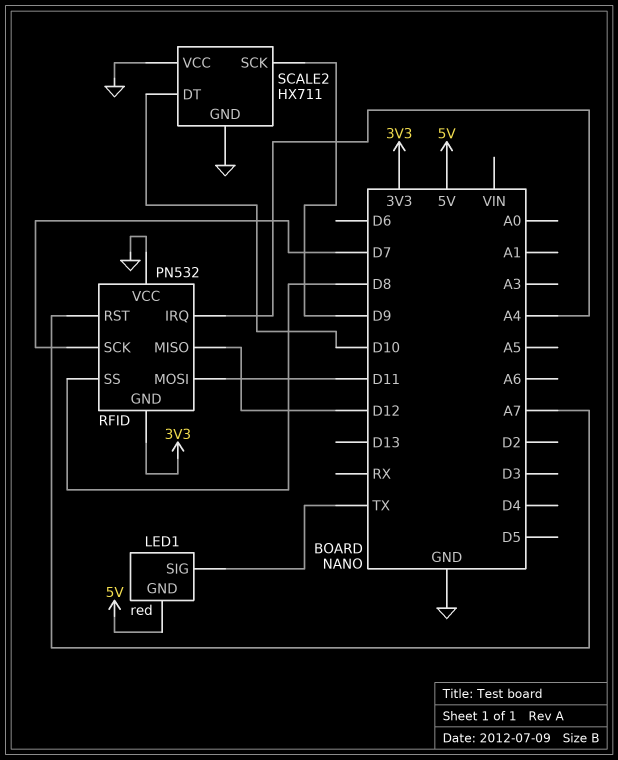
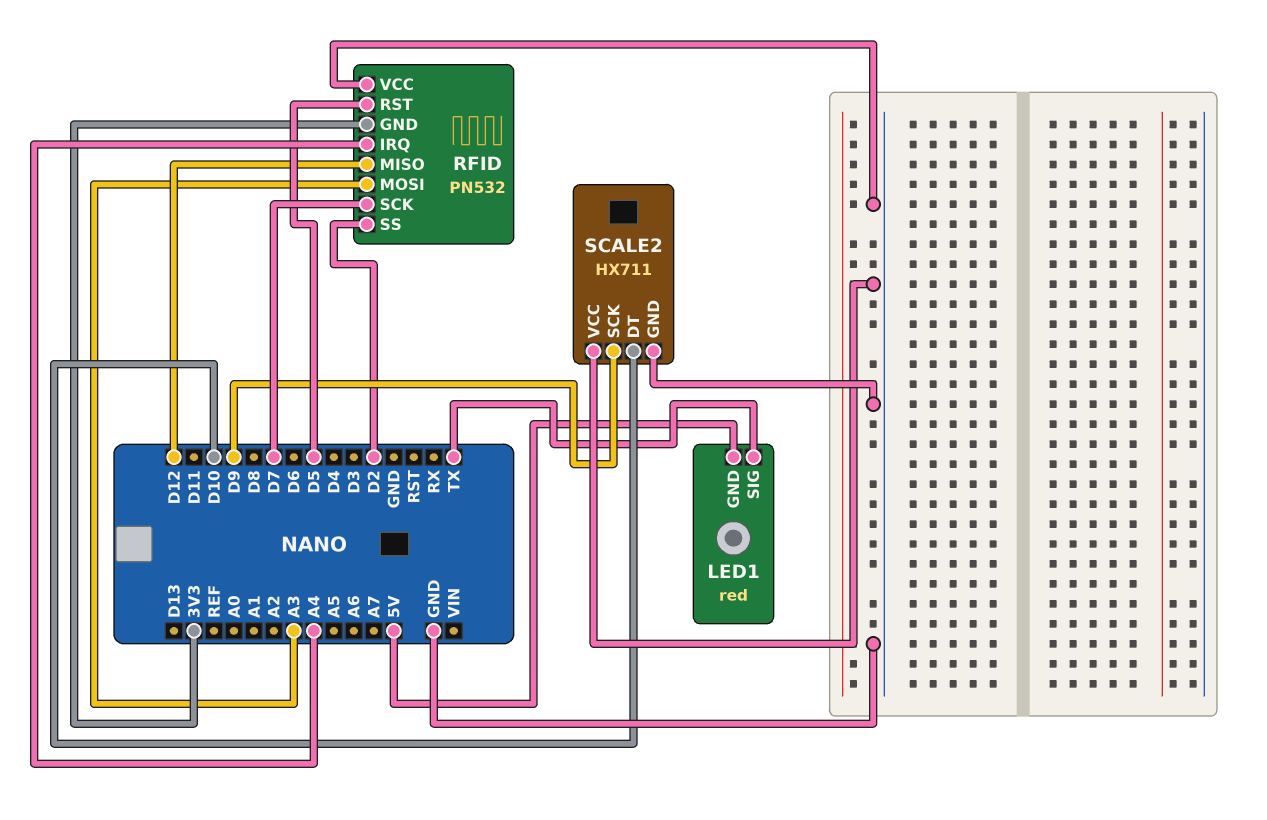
RFID pin MOSI: D11 -> A3
RFID pin RST: A7 -> D5
RFID pin SS: D8 -> D2

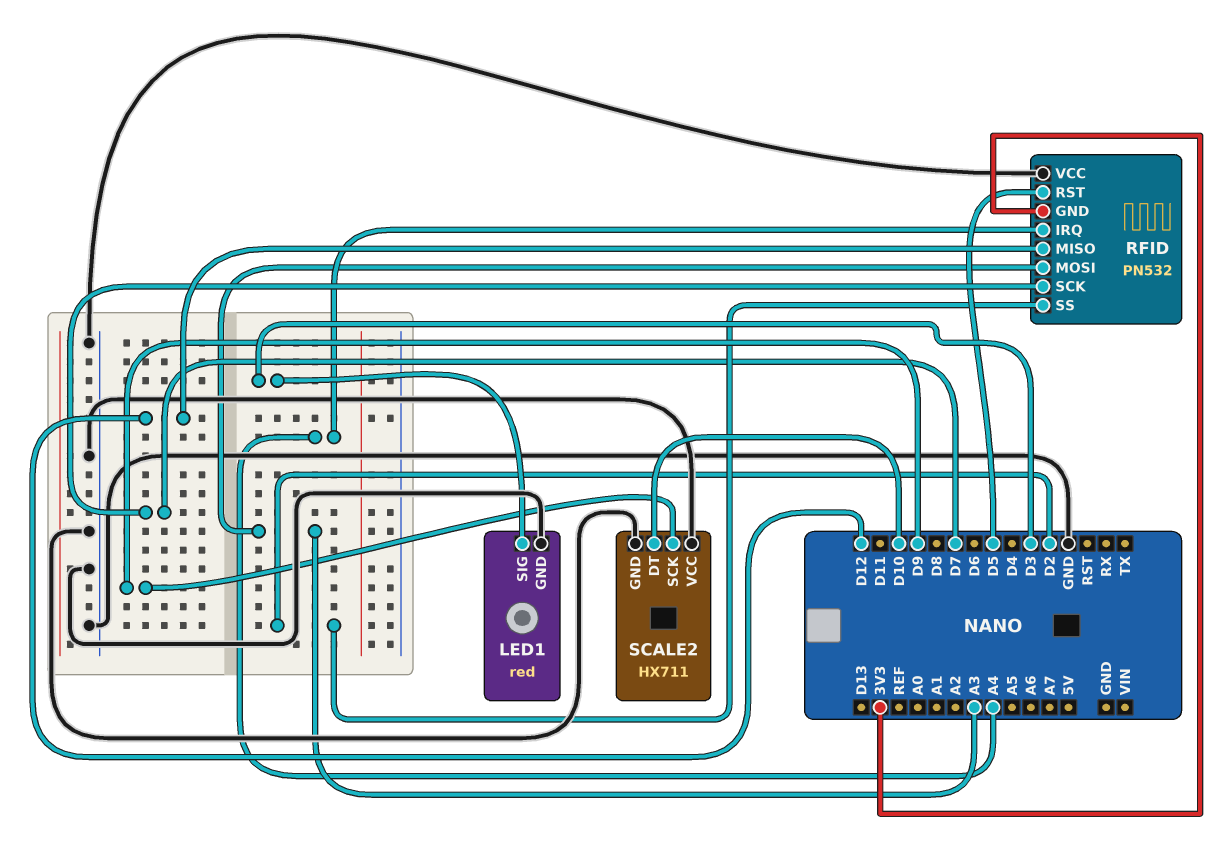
LED1 pin GND: 5V -> GND
LED1 pin SIG: TX -> D3

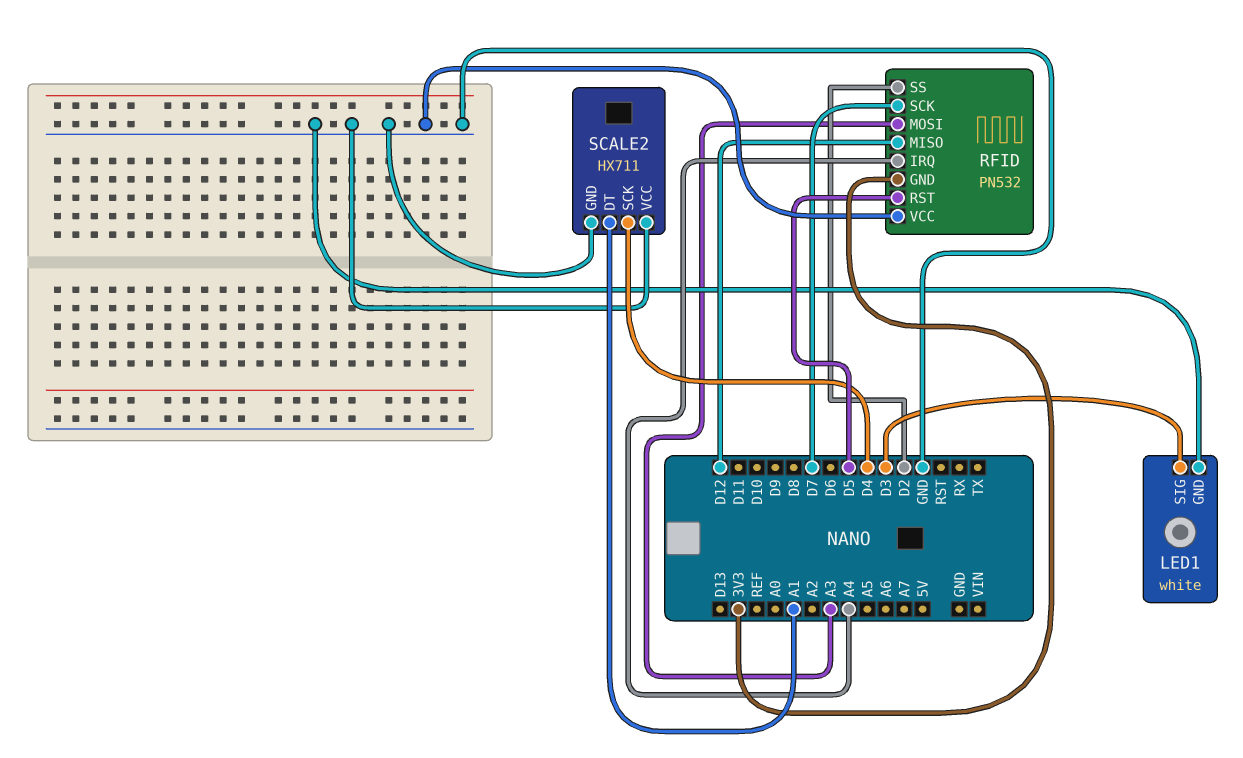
LED1: red -> white
SCALE2 pin DT: D10 -> A1
SCALE2 pin SCK: D9 -> D4

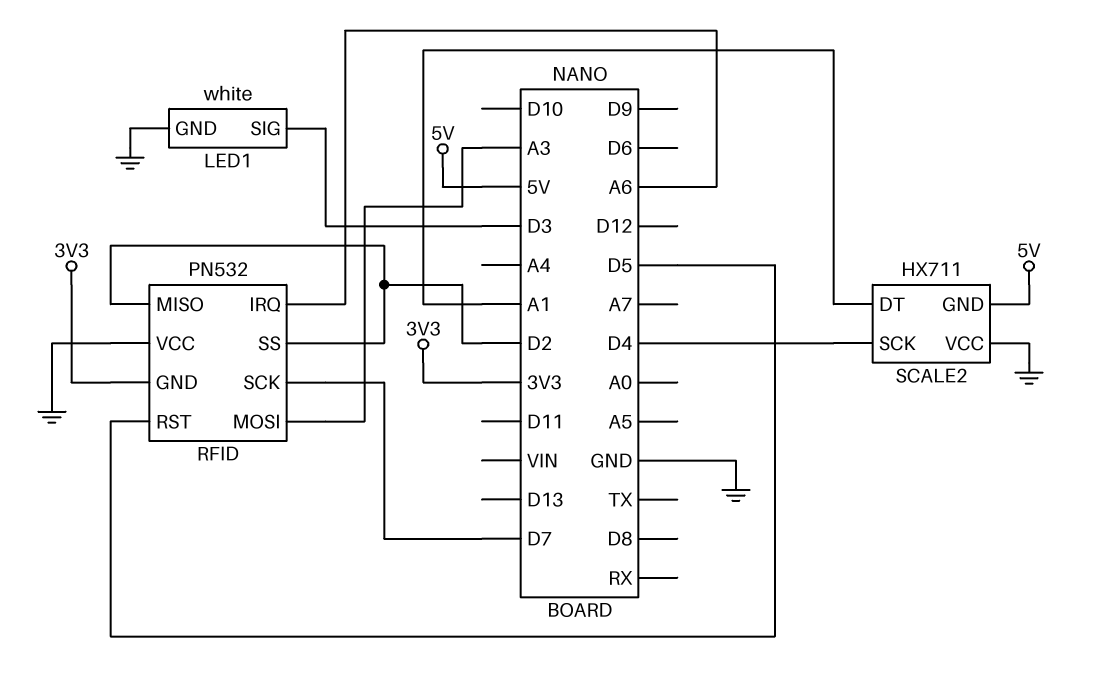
RFID pin IRQ: A4 -> A6
RFID pin MISO: D12 -> D2
SCALE2 pin GND: GND -> 5V

